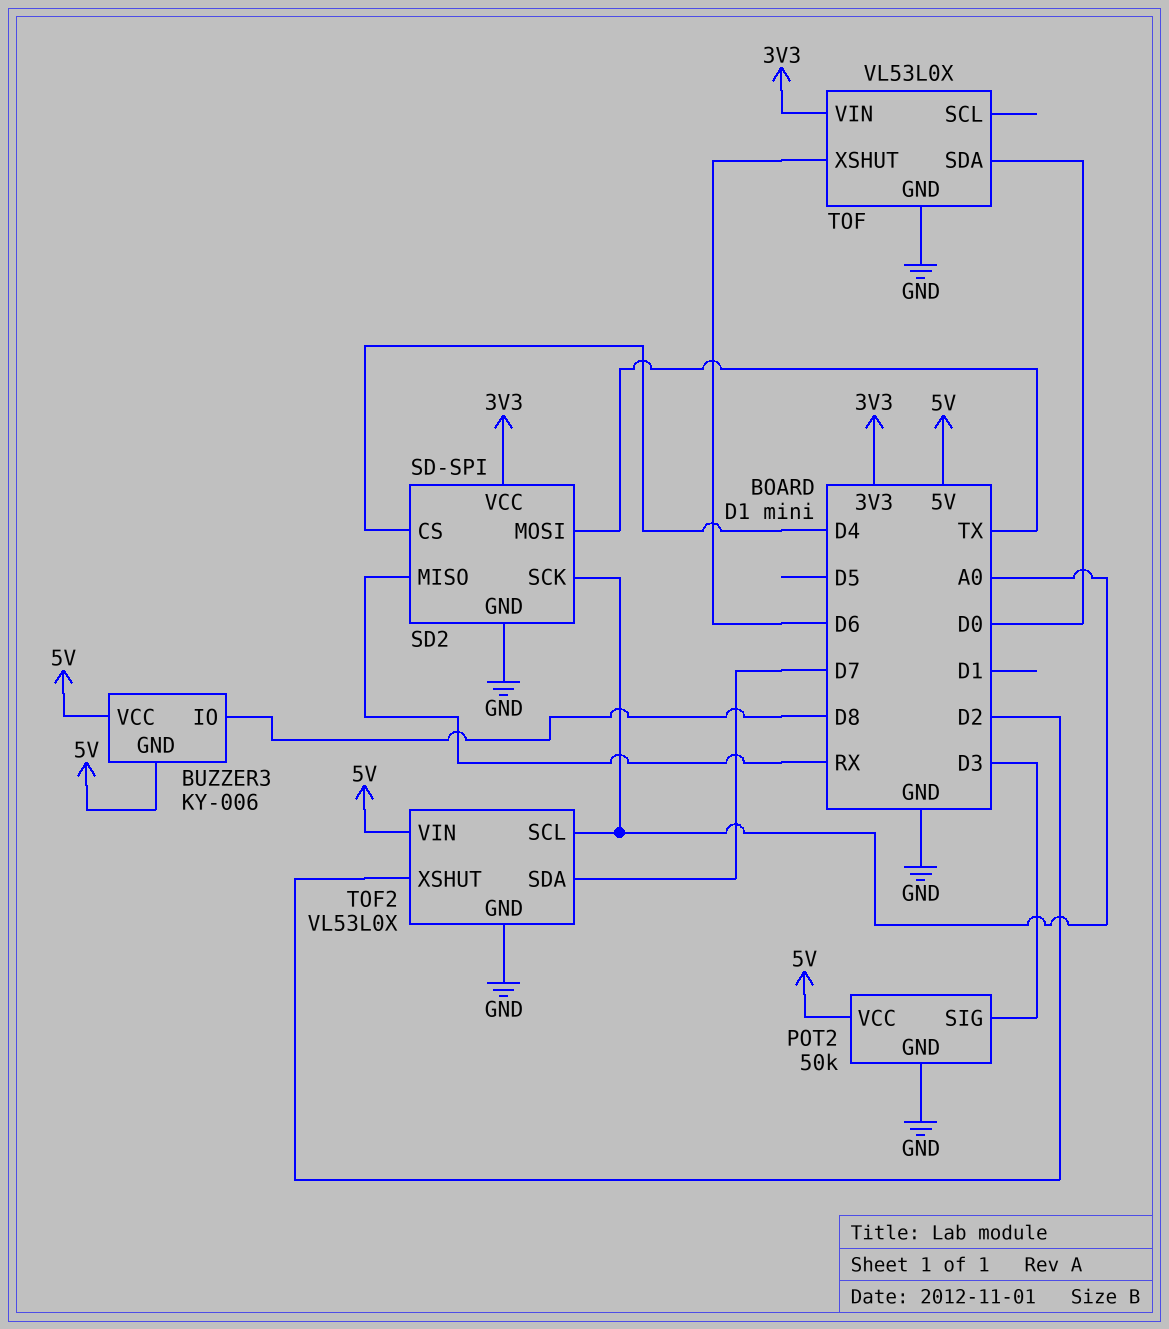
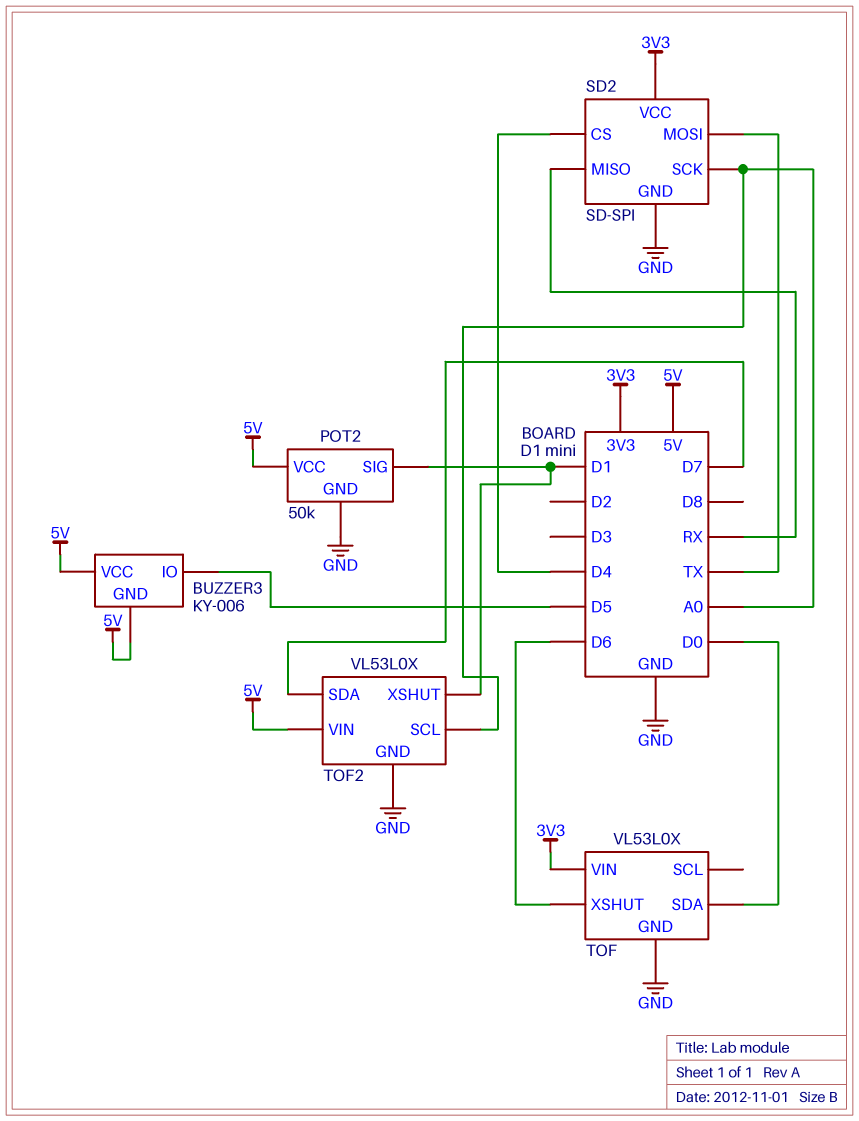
BUZZER3 pin IO: D8 -> D5
POT2 pin SIG: D3 -> D1
TOF2 pin XSHUT: D2 -> D1

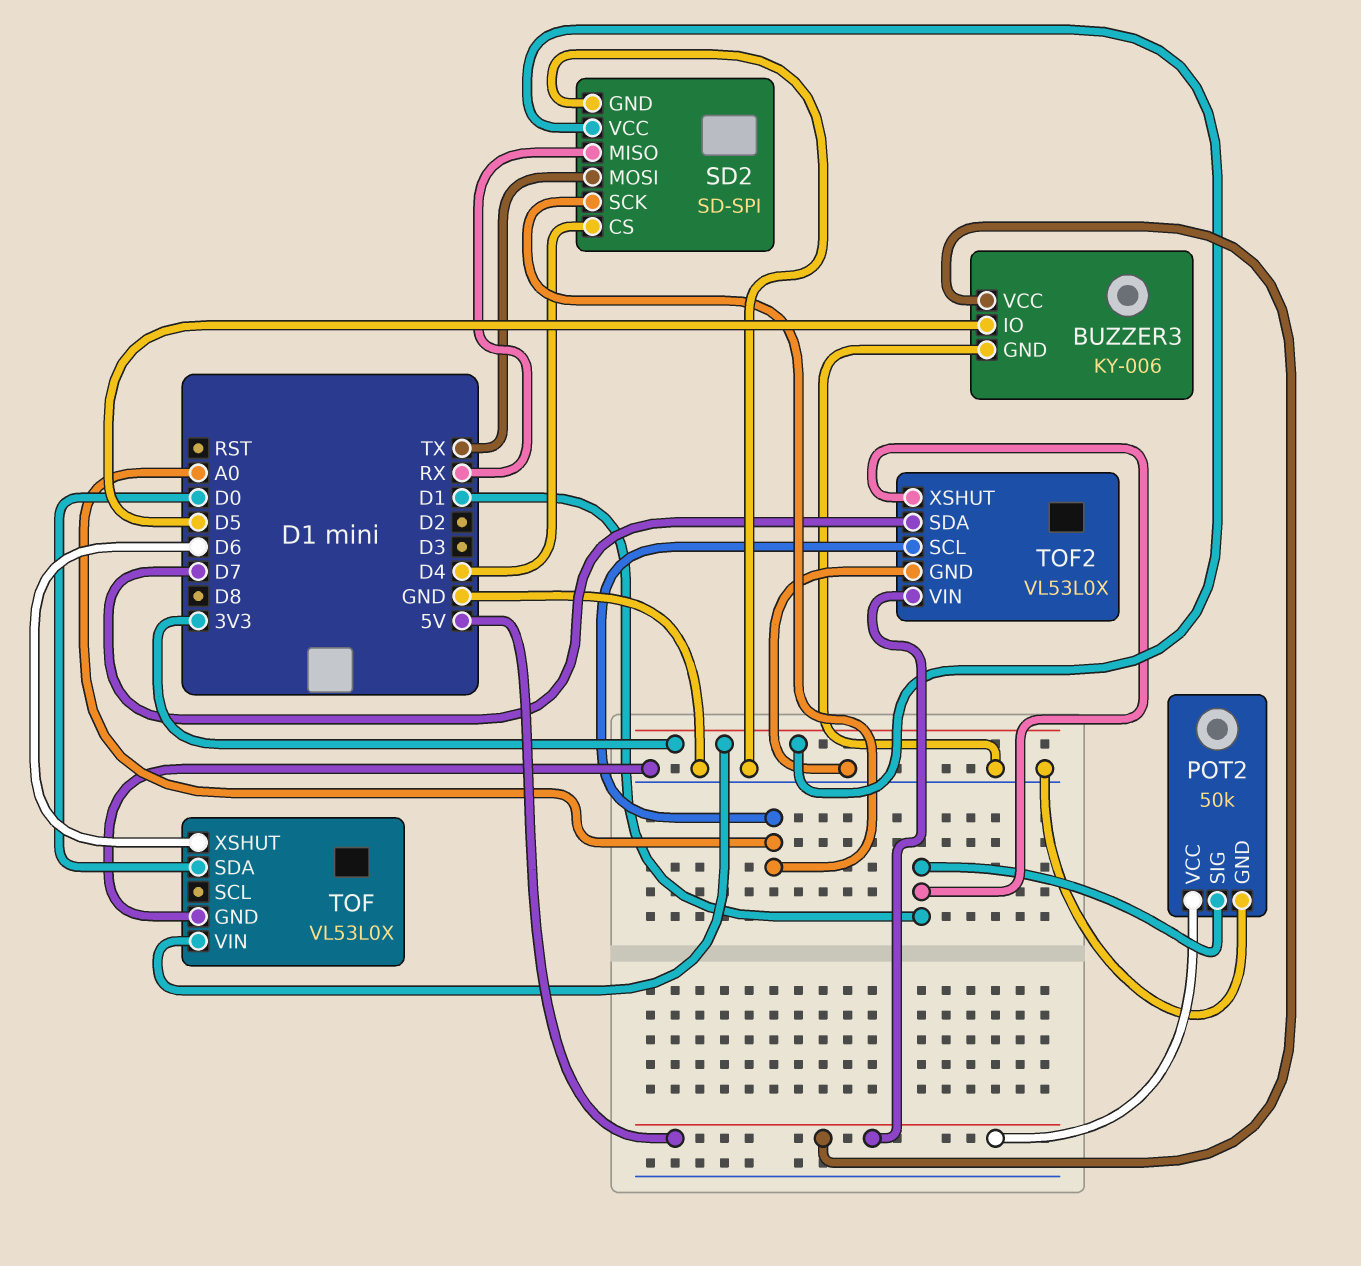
BUZZER3 pin GND: 5V -> GND

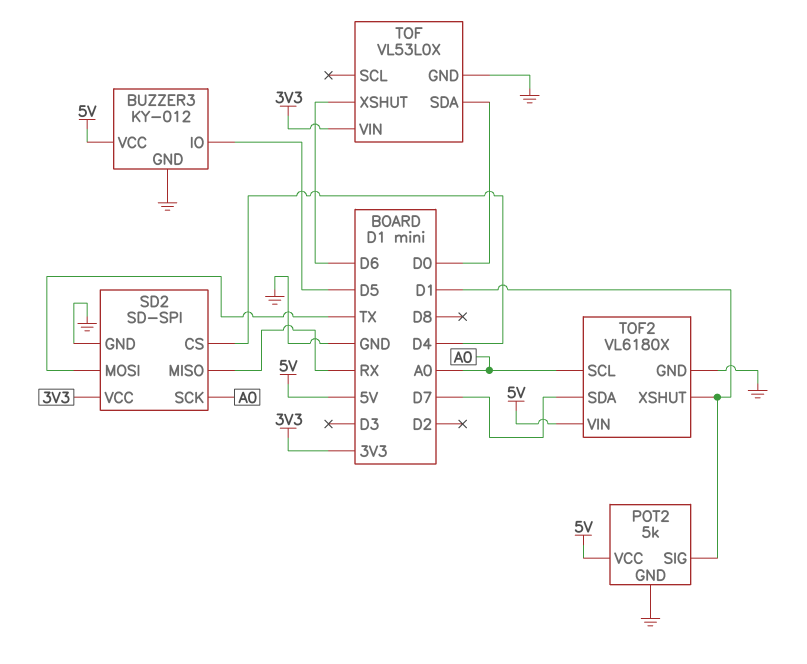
BUZZER3: KY-006 -> KY-012
POT2: 50k -> 5k
TOF2: VL53L0X -> VL6180X

